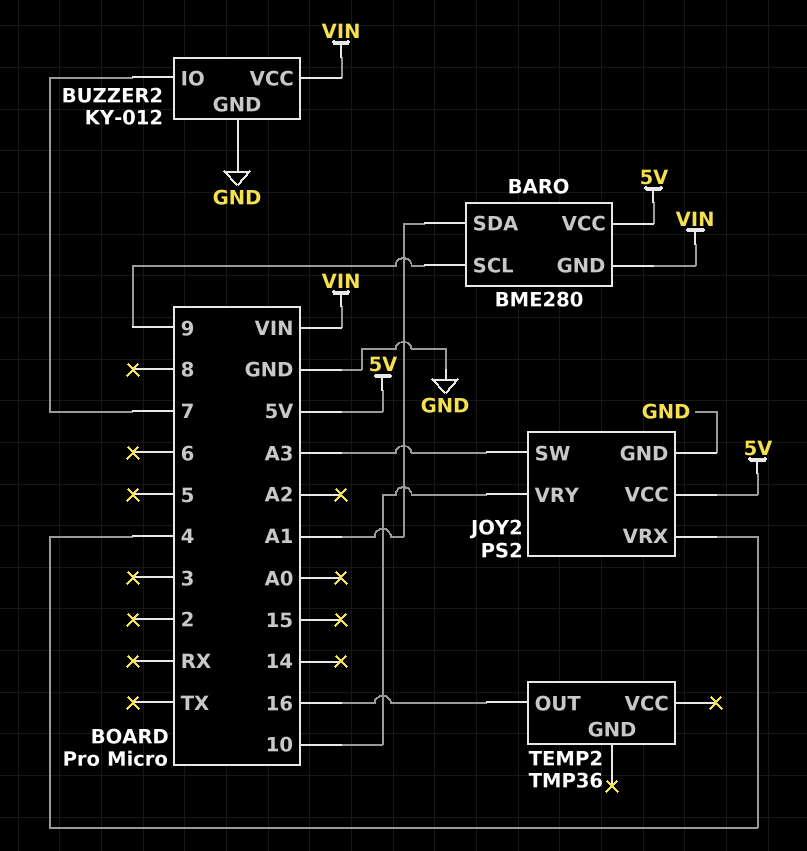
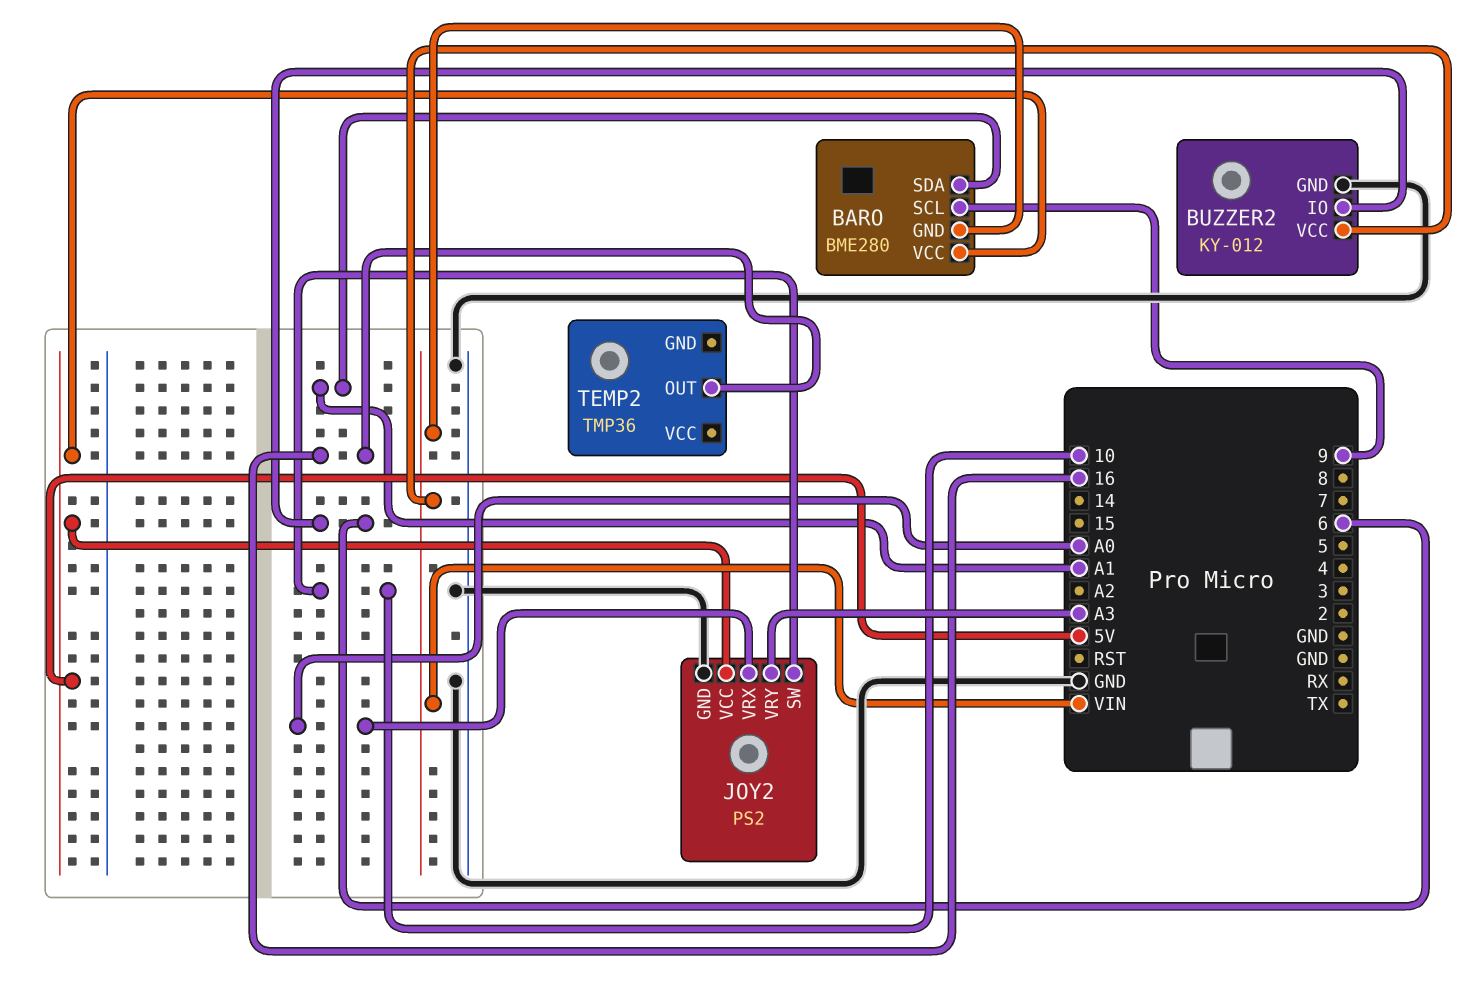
BUZZER2 pin IO: 7 -> 6
JOY2 pin SW: A3 -> 10
JOY2 pin VRX: 4 -> A0
JOY2 pin VRY: 10 -> A3

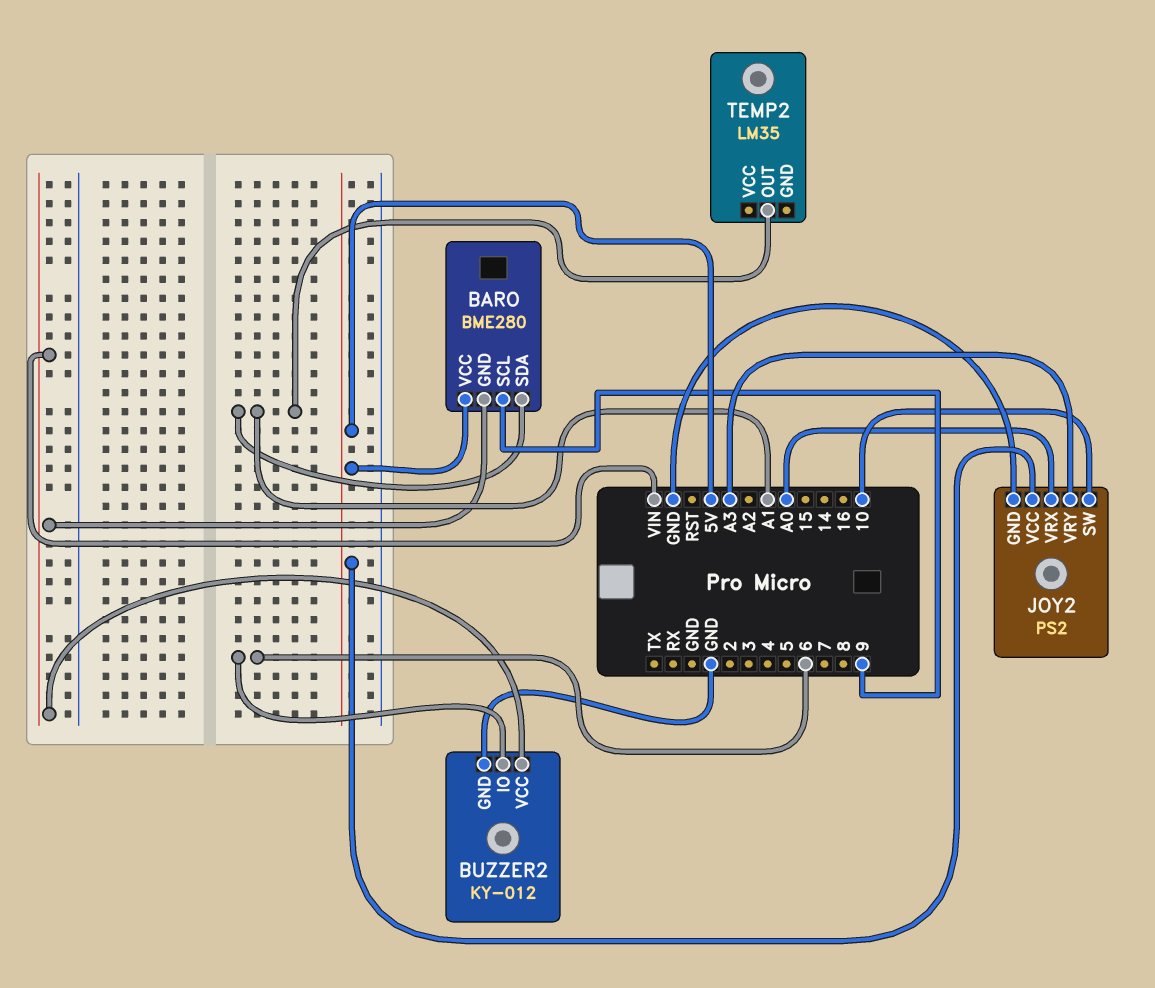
TEMP2: TMP36 -> LM35
TEMP2 pin OUT: 16 -> A1

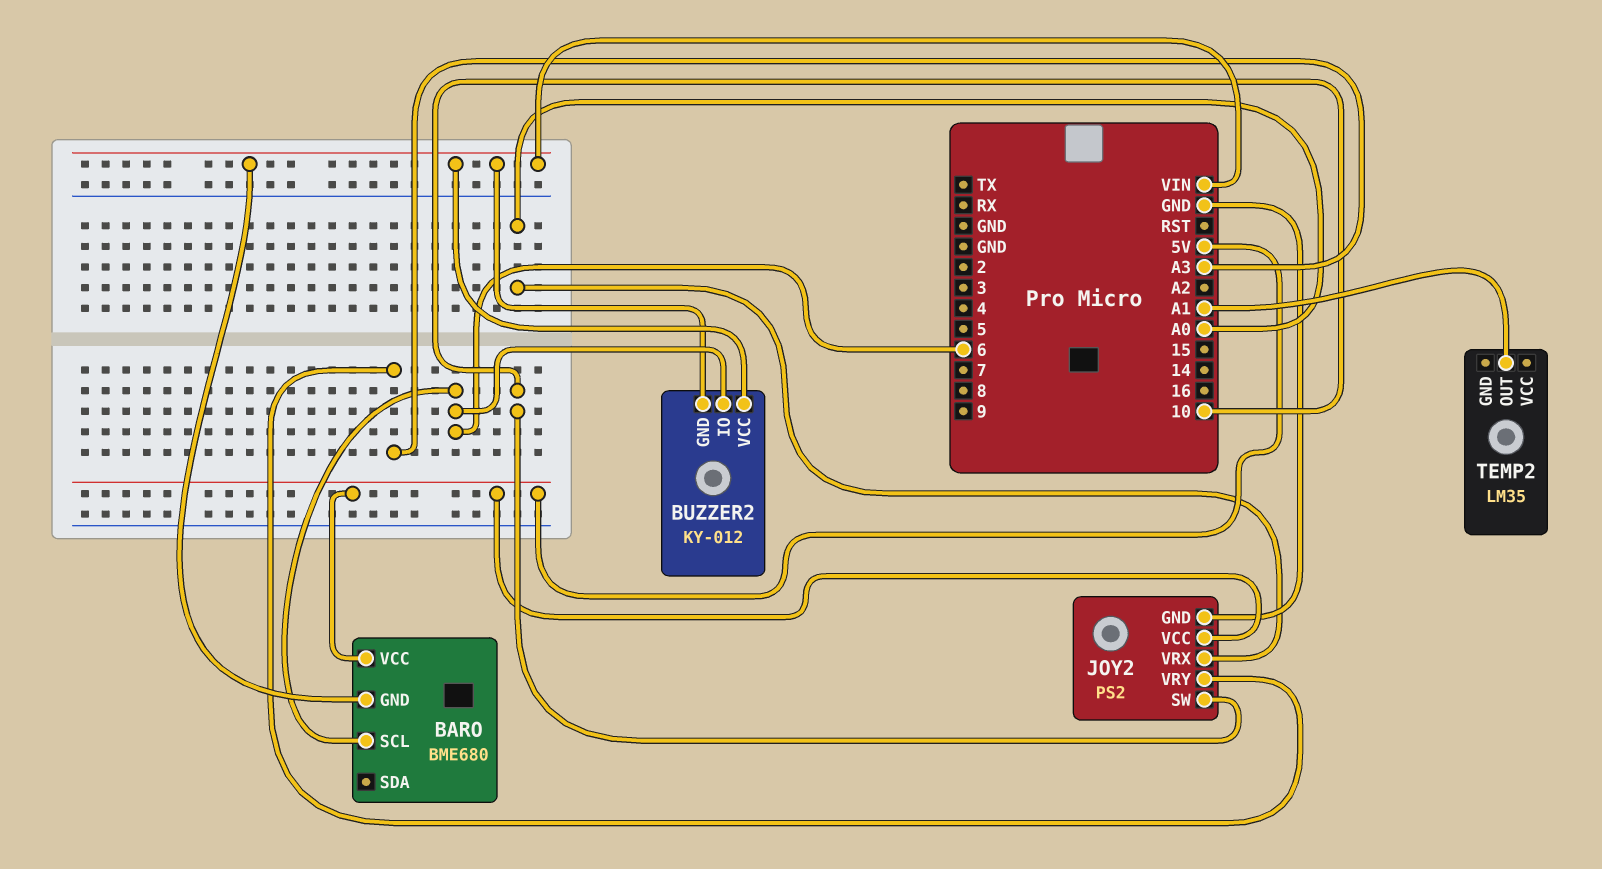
BARO: BME280 -> BME680
BARO pin SCL: 9 -> 6
BARO pin SDA: A1 -> none
BUZZER2 pin GND: GND -> VIN

